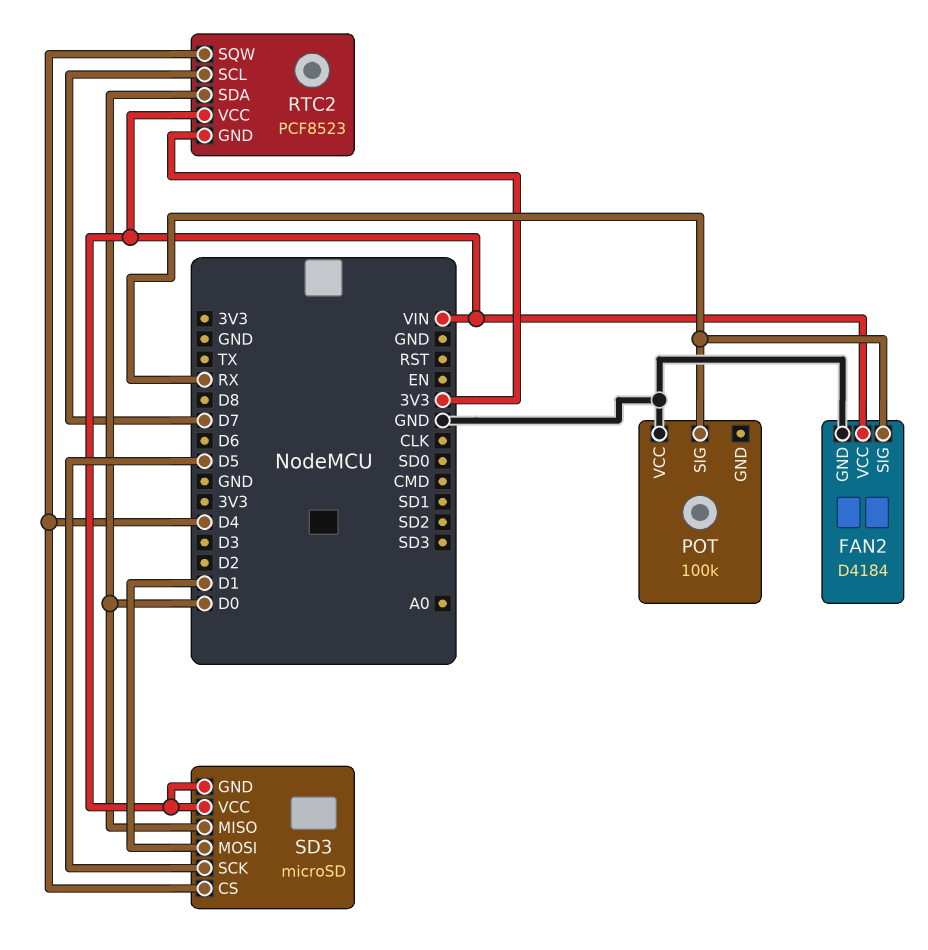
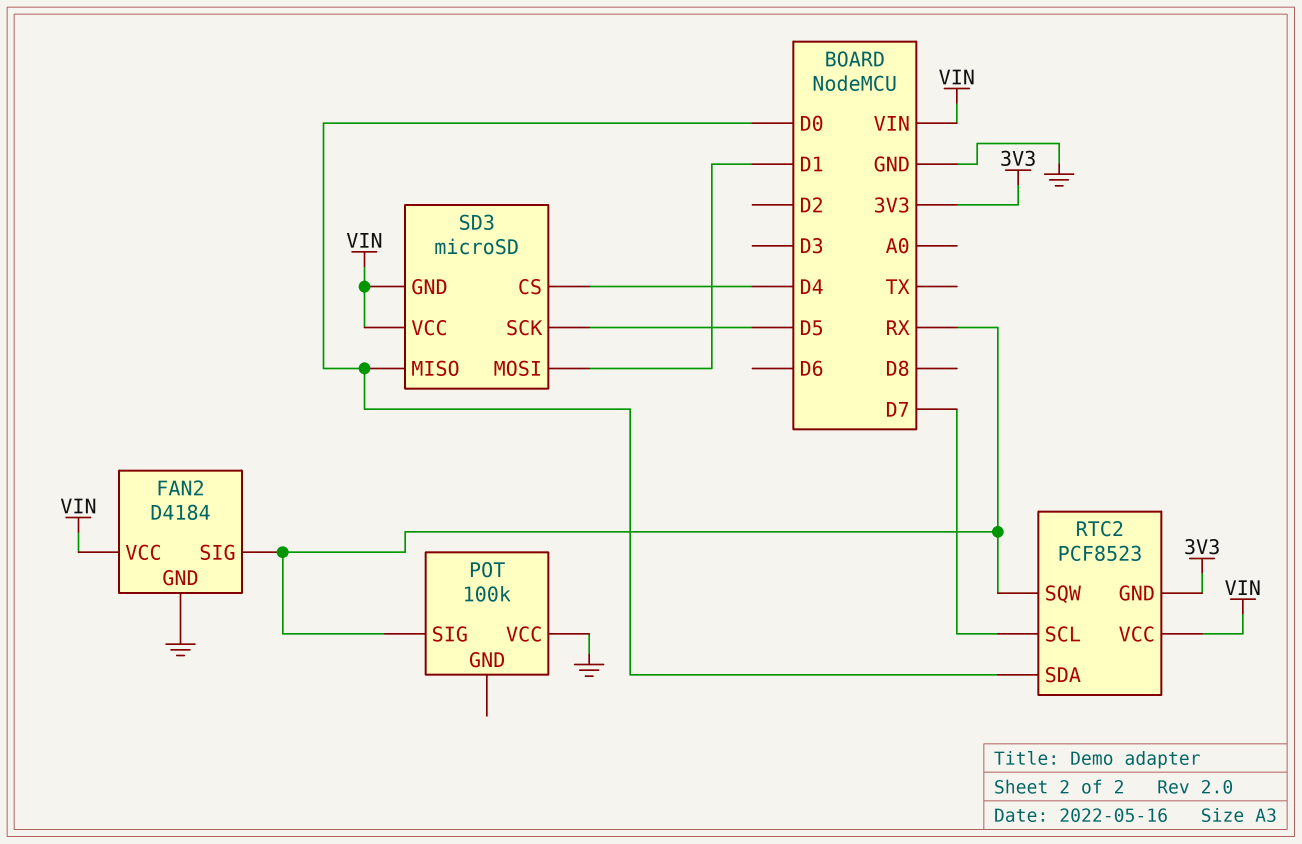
RTC2 pin SQW: D4 -> RX

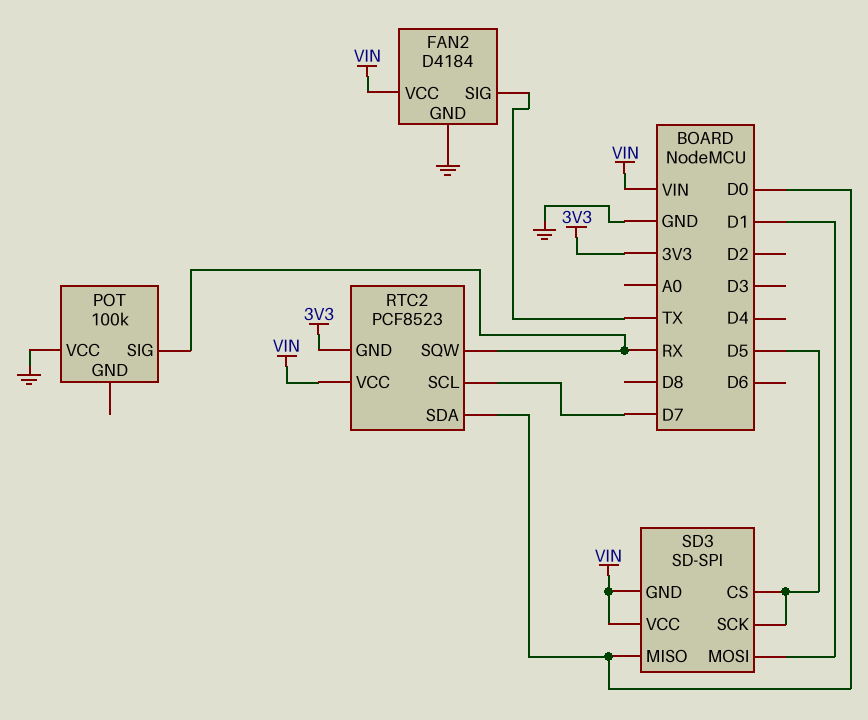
FAN2 pin SIG: RX -> TX
SD3: microSD -> SD-SPI
SD3 pin CS: D4 -> D5

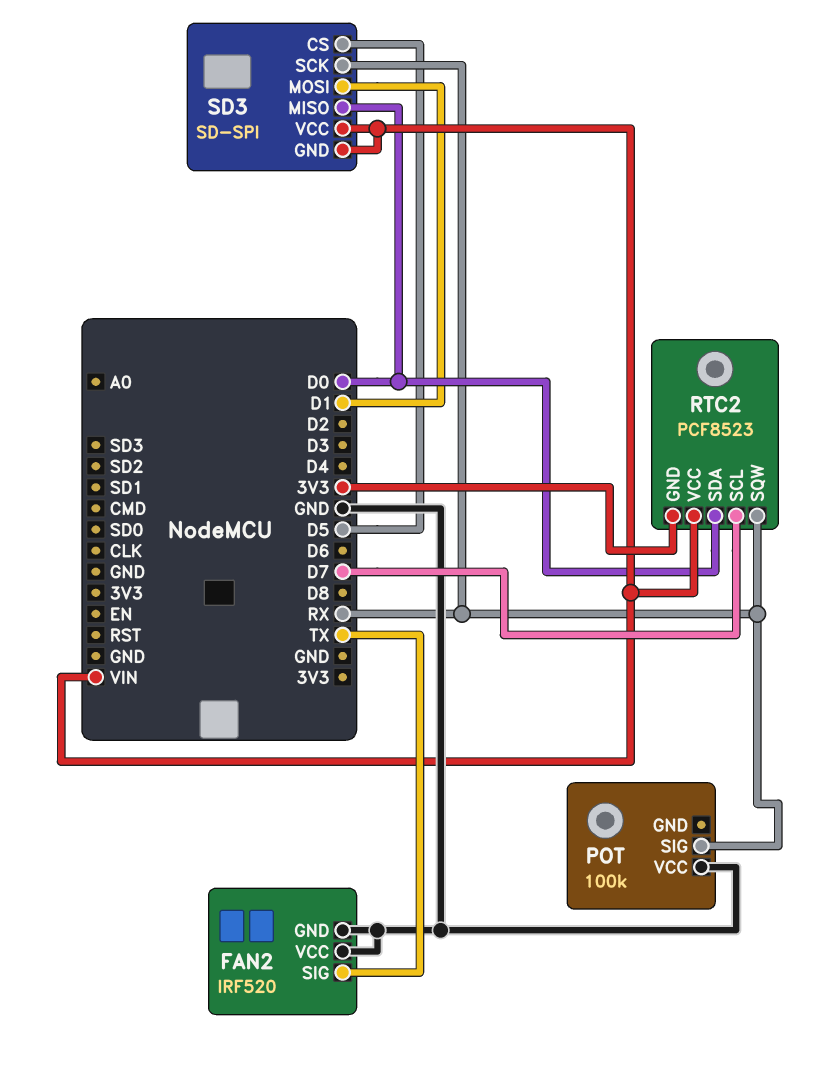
FAN2: D4184 -> IRF520
FAN2 pin VCC: VIN -> GND
SD3 pin SCK: D5 -> RX

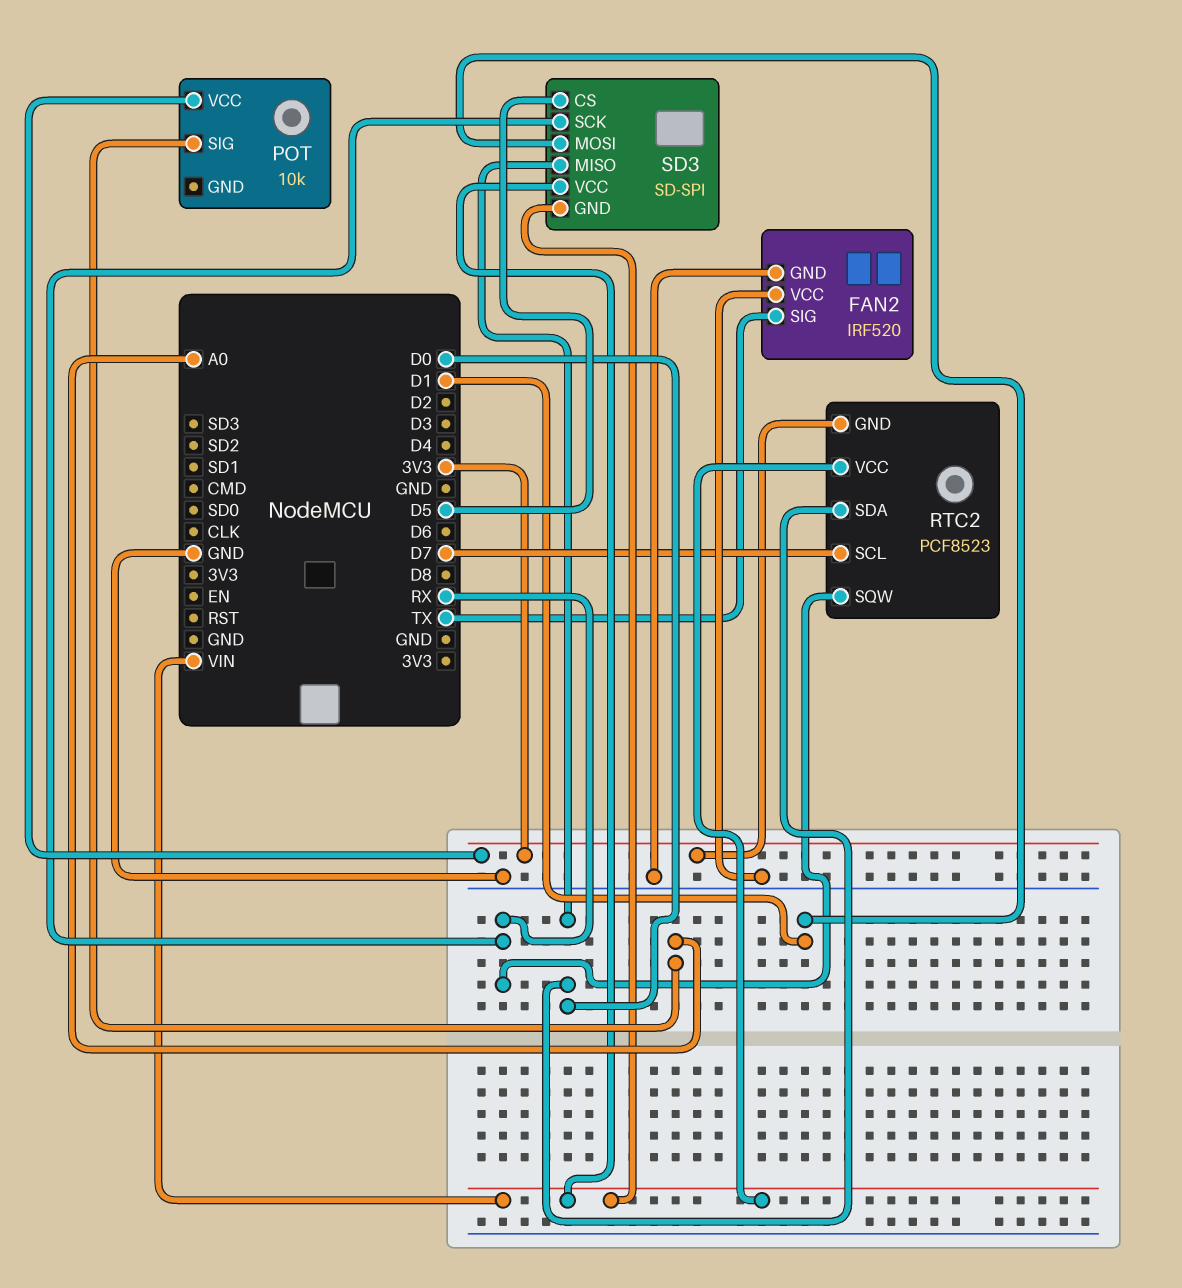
POT: 100k -> 10k
POT pin SIG: RX -> A0
POT pin VCC: GND -> 3V3

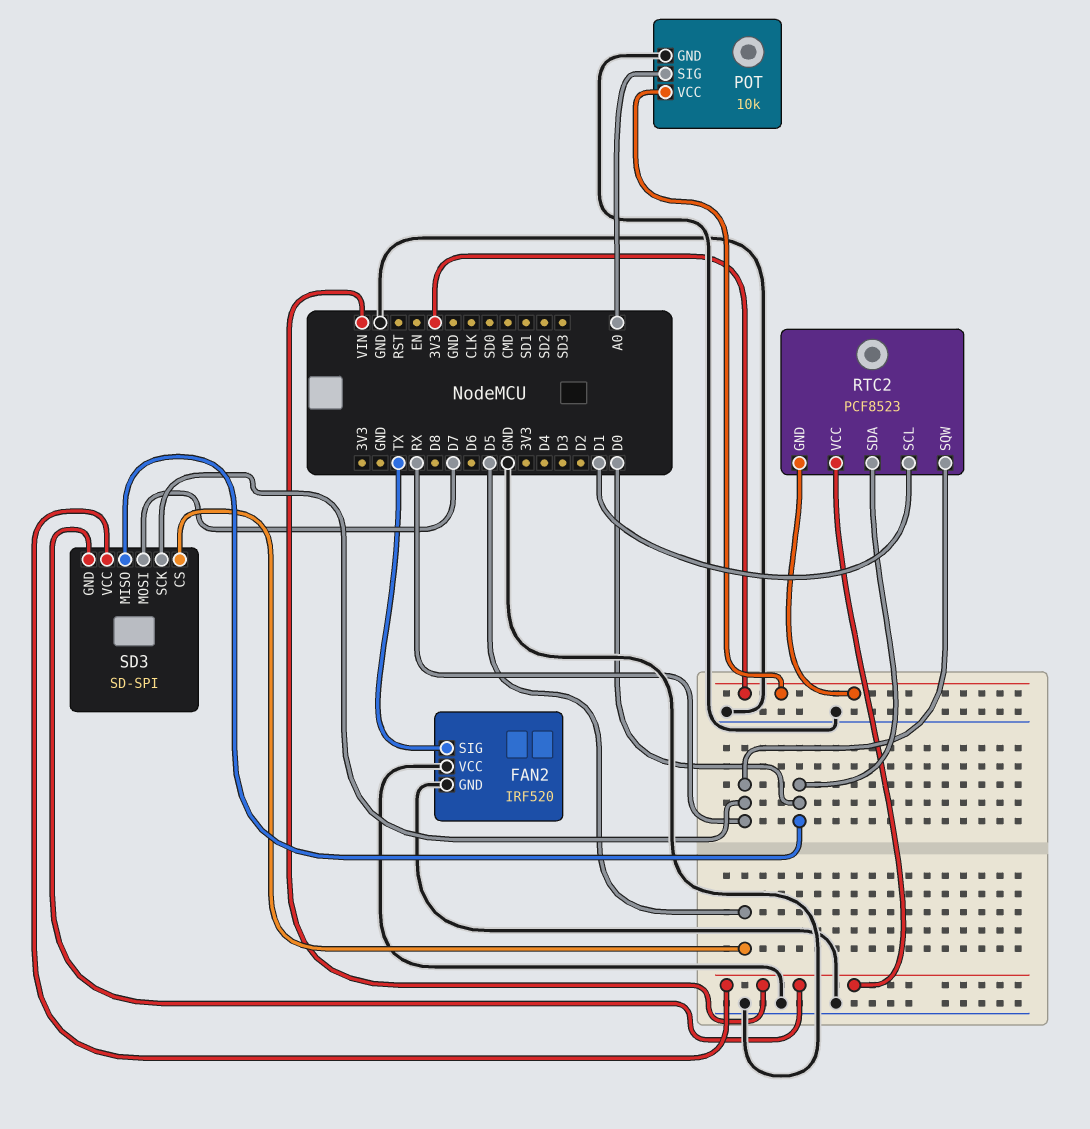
POT pin GND: none -> GND
RTC2 pin SCL: D7 -> D1
SD3 pin MOSI: D1 -> D7

